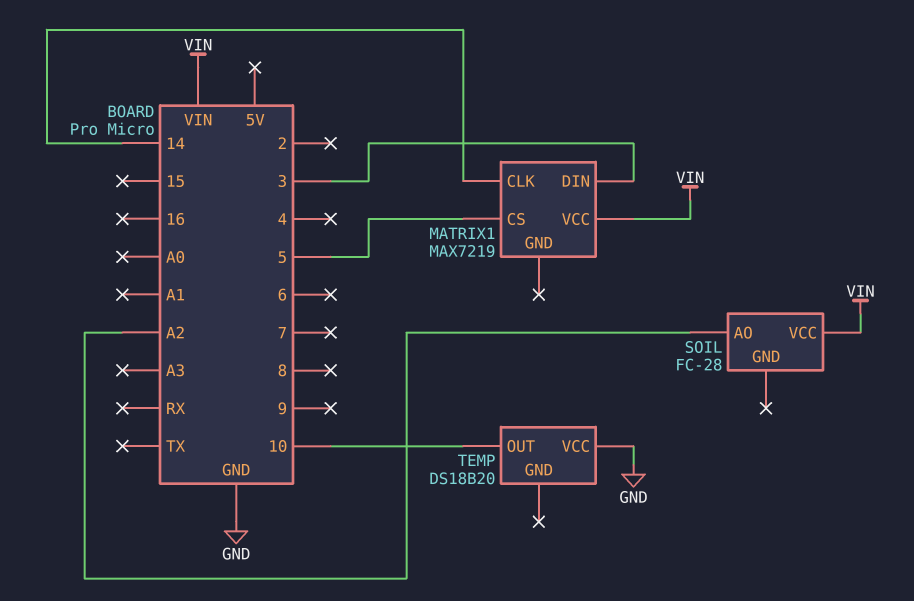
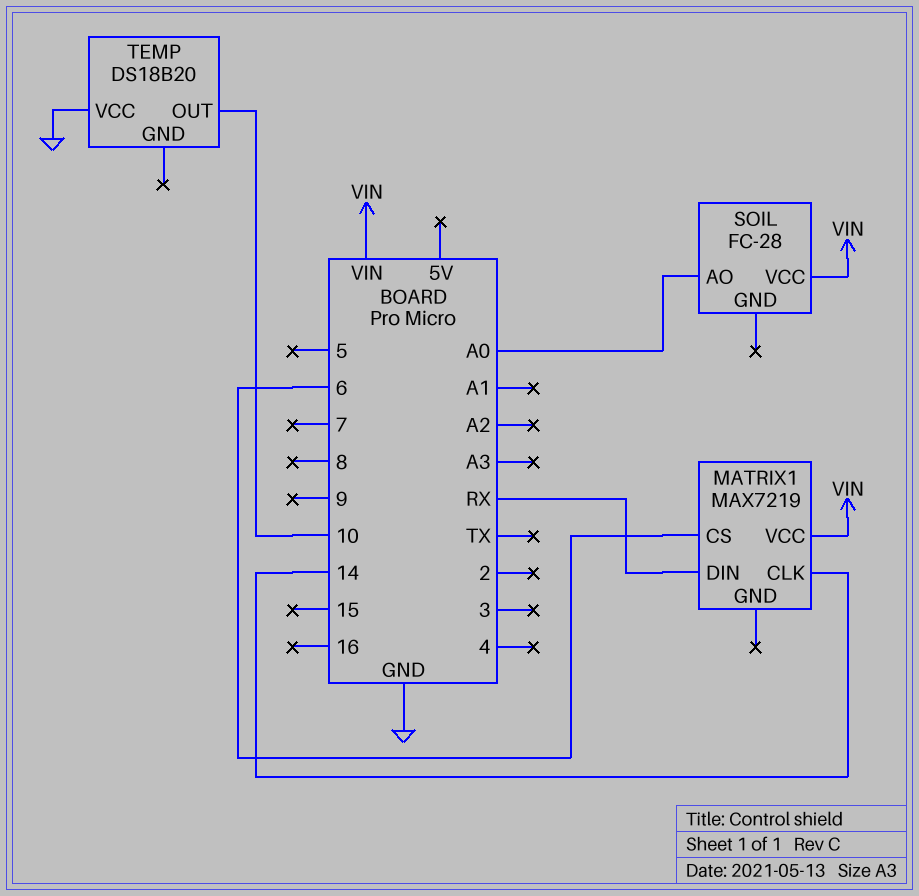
MATRIX1 pin CS: 5 -> 6
MATRIX1 pin DIN: 3 -> RX
SOIL pin AO: A2 -> A0

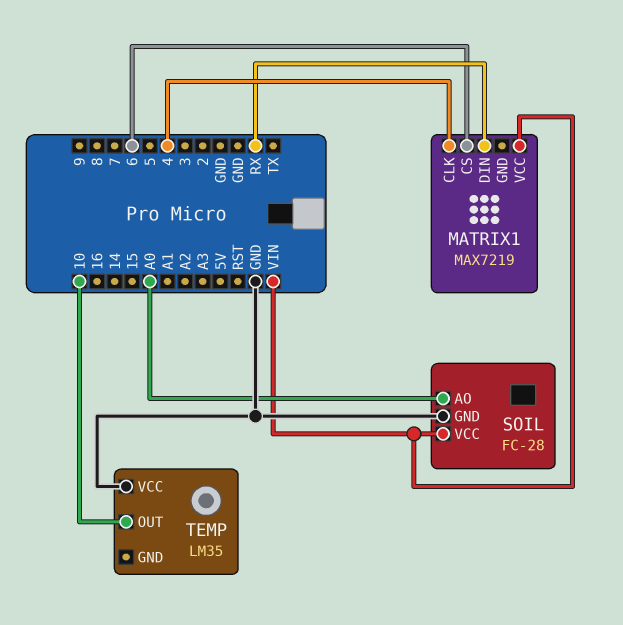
MATRIX1 pin CLK: 14 -> 4
SOIL pin GND: none -> GND
TEMP: DS18B20 -> LM35

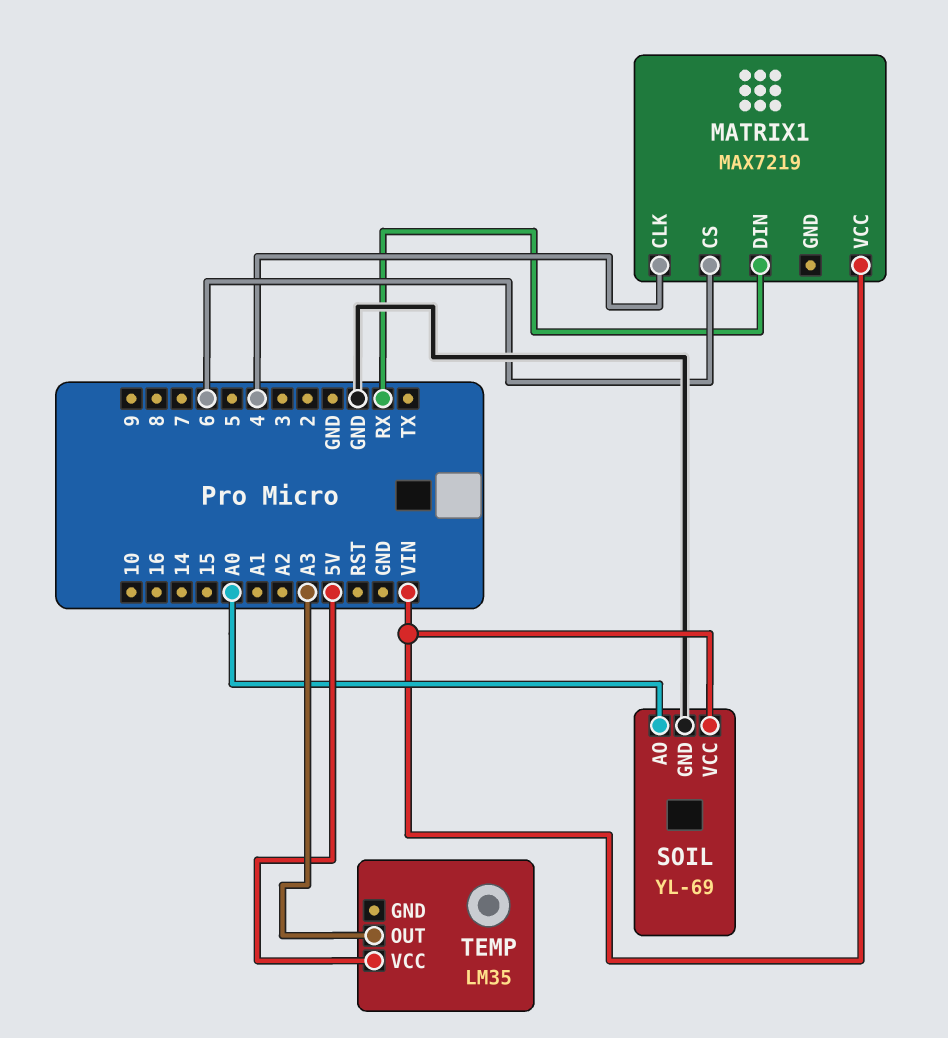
SOIL: FC-28 -> YL-69
TEMP pin OUT: 10 -> A3
TEMP pin VCC: GND -> 5V

